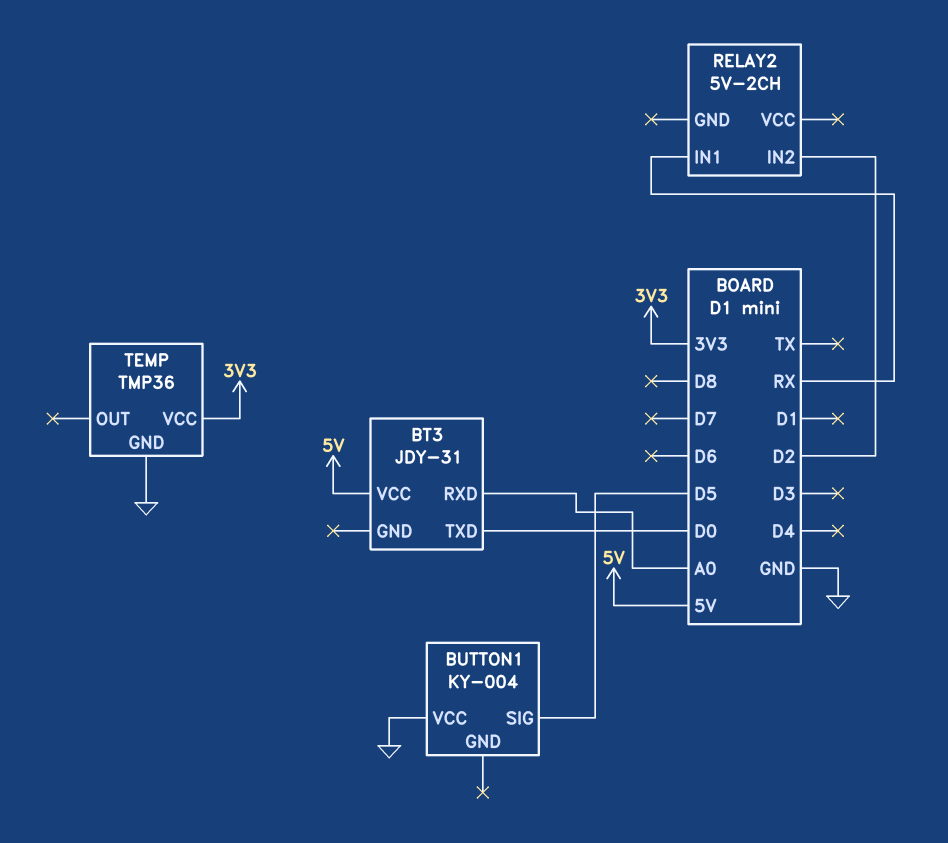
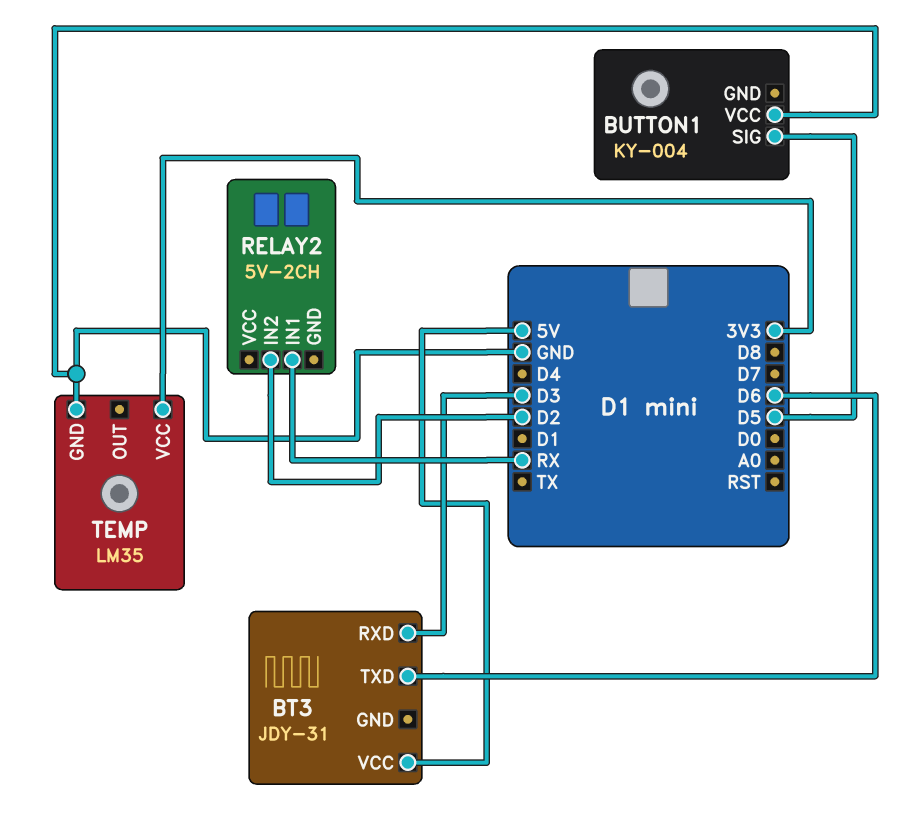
BT3 pin RXD: A0 -> D3
BT3 pin TXD: D0 -> D6
TEMP: TMP36 -> LM35

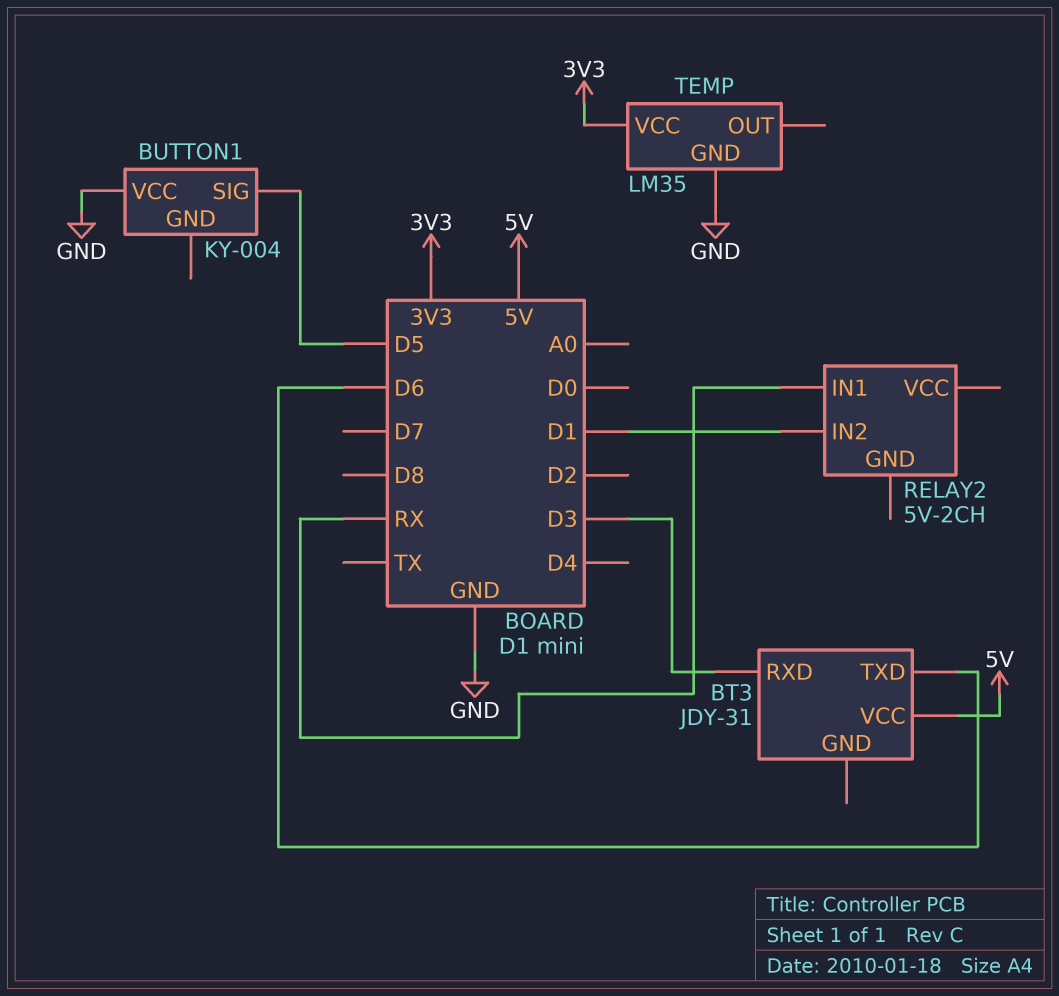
RELAY2 pin IN2: D2 -> D1

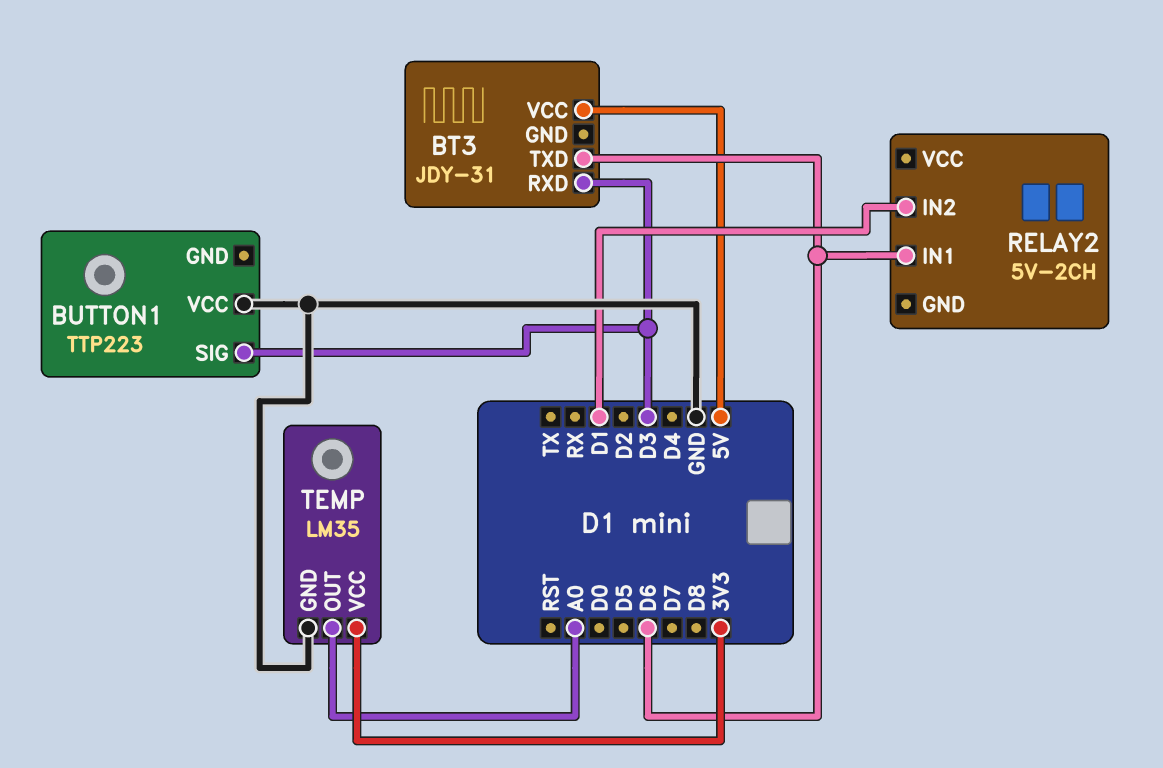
BUTTON1: KY-004 -> TTP223
BUTTON1 pin SIG: D5 -> D3
RELAY2 pin IN1: RX -> D6
TEMP pin OUT: none -> A0

